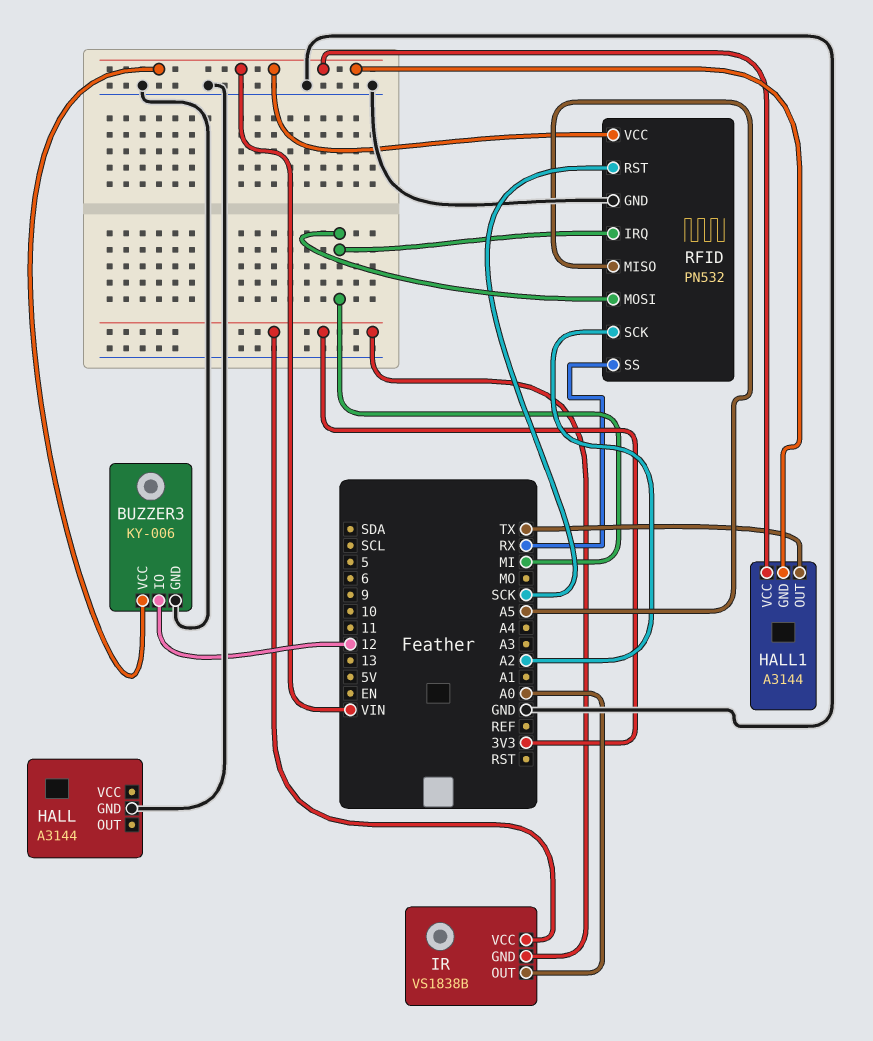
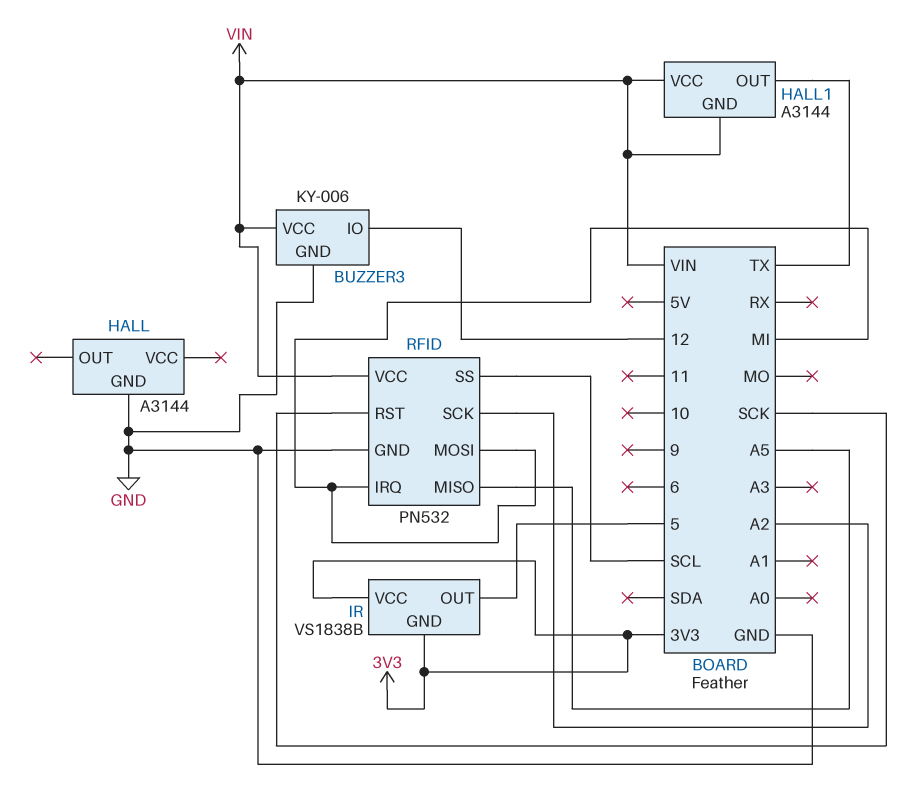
IR pin OUT: A0 -> 5
RFID pin SS: RX -> SCL

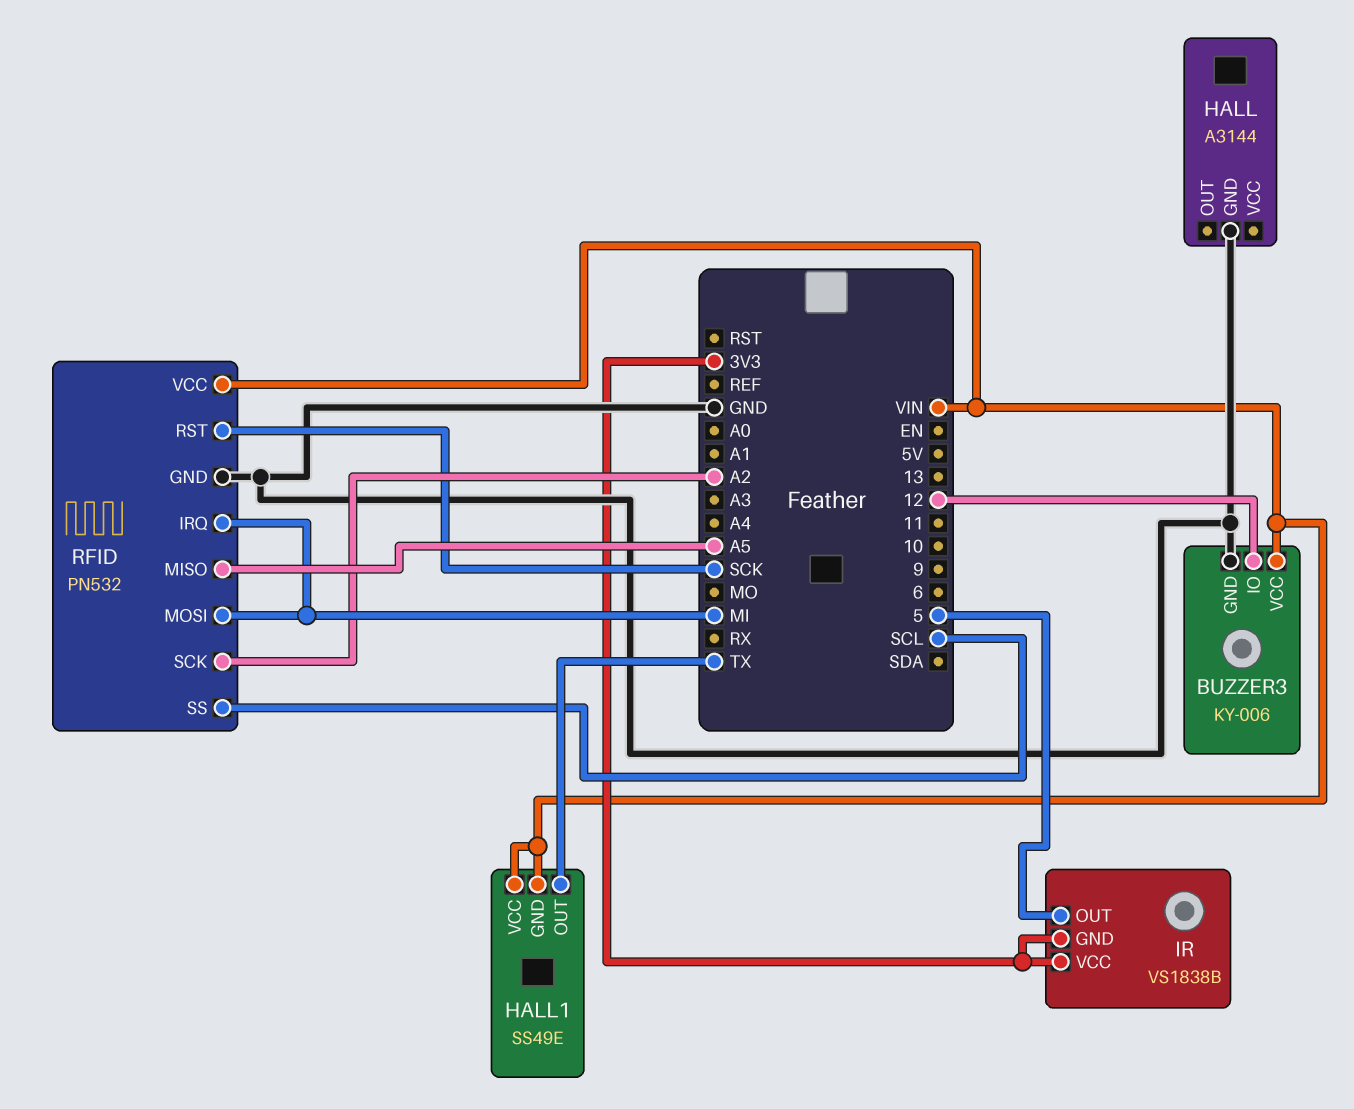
HALL1: A3144 -> SS49E

